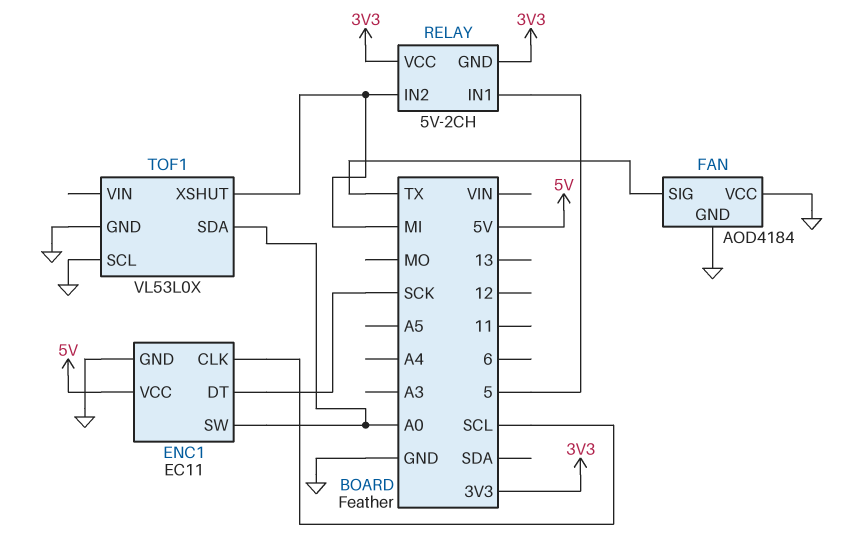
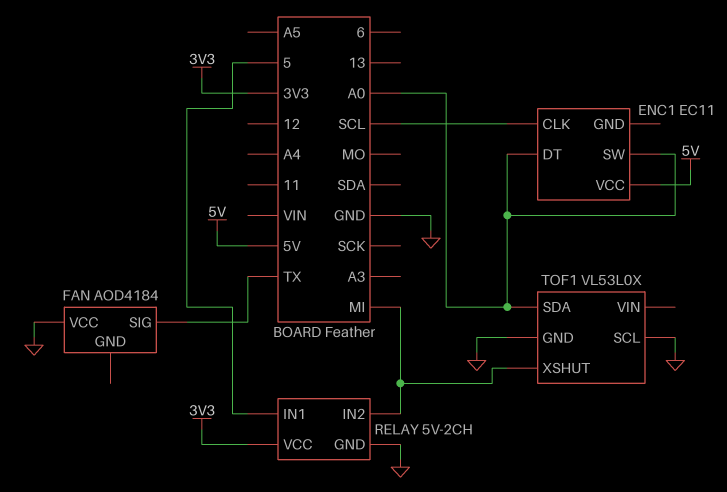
ENC1 pin DT: SCK -> A0
ENC1 pin GND: GND -> none
FAN pin GND: GND -> none
RELAY pin GND: 3V3 -> GND

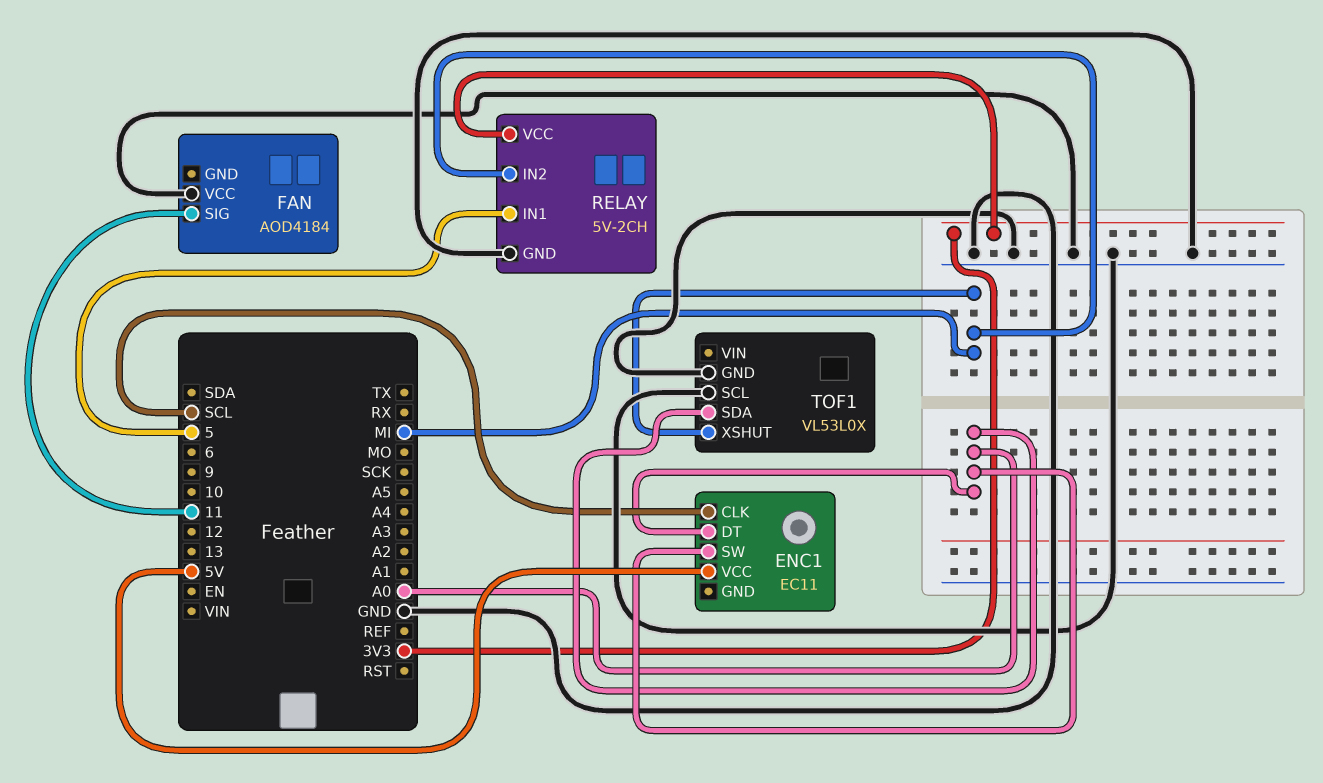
FAN pin SIG: TX -> 11

